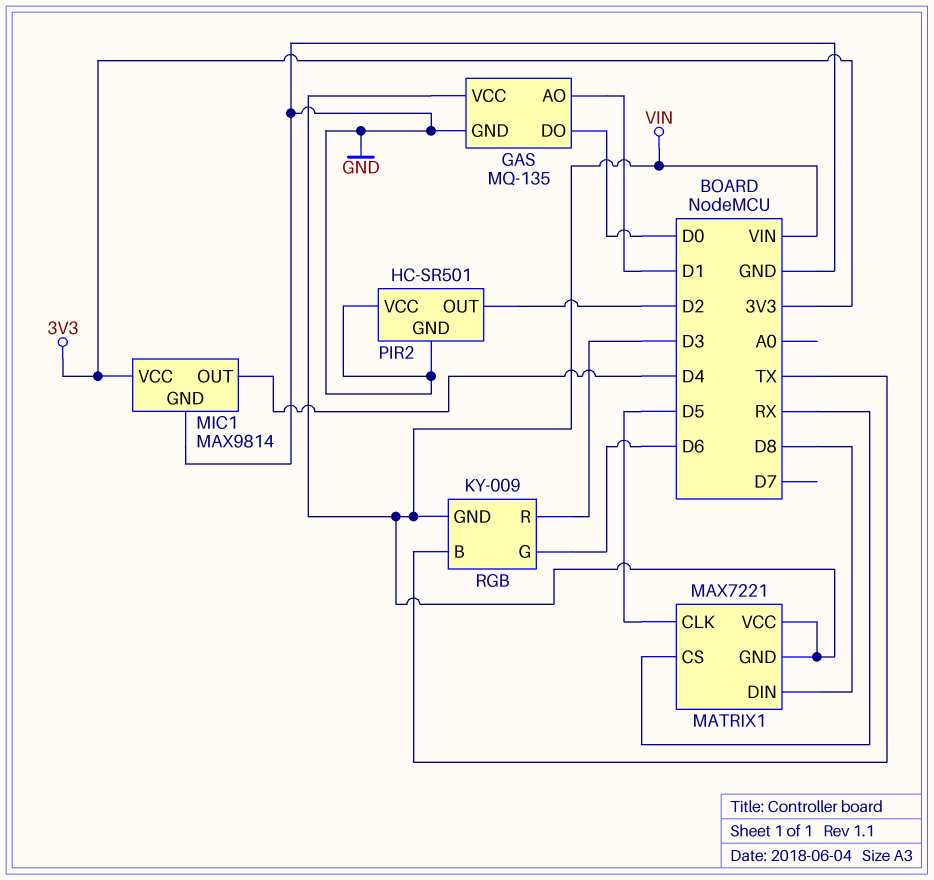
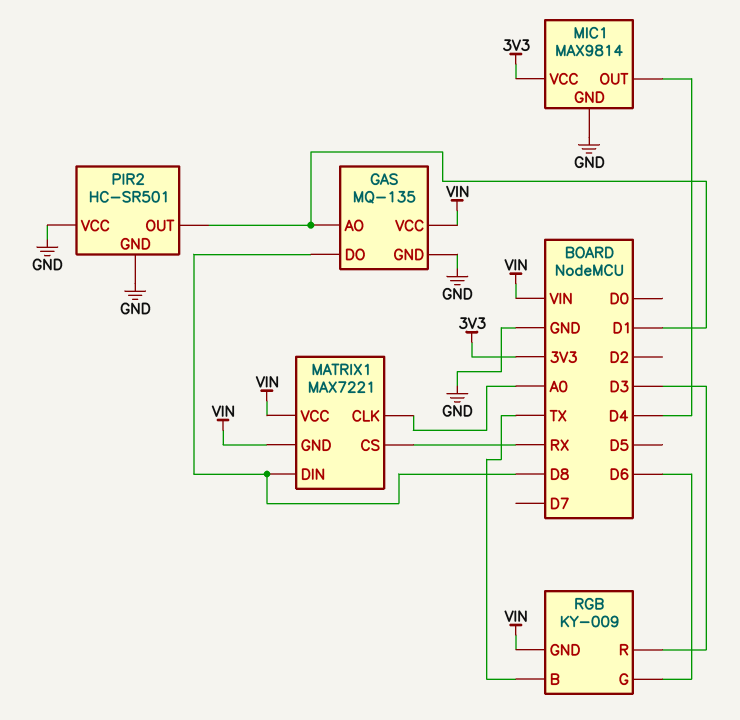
GAS pin DO: D0 -> D8
MATRIX1 pin CLK: D5 -> A0
PIR2 pin OUT: D2 -> D1

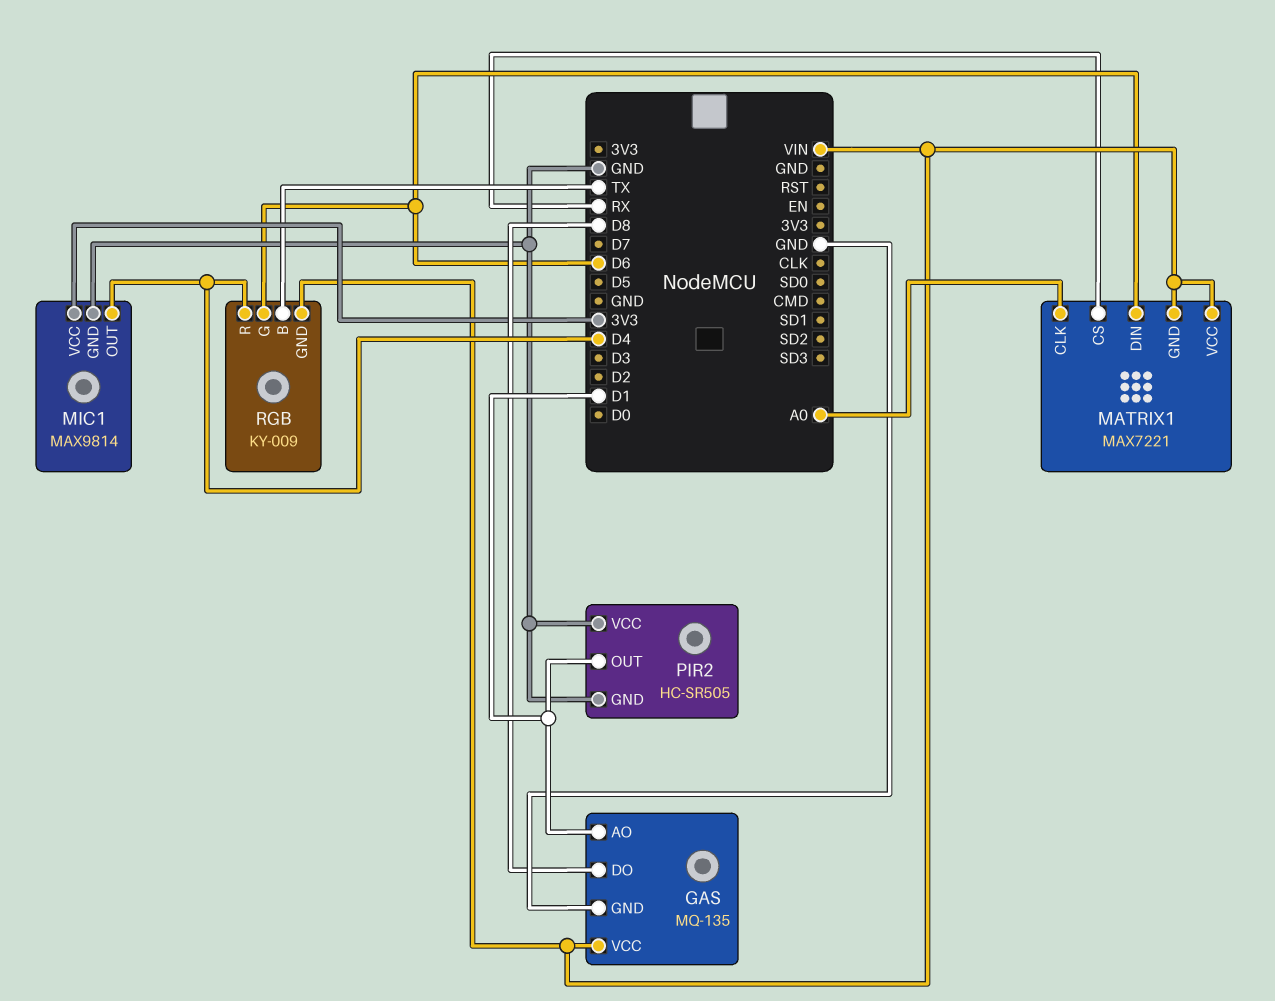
MATRIX1 pin DIN: D8 -> D6
PIR2: HC-SR501 -> HC-SR505
RGB pin R: D3 -> D4

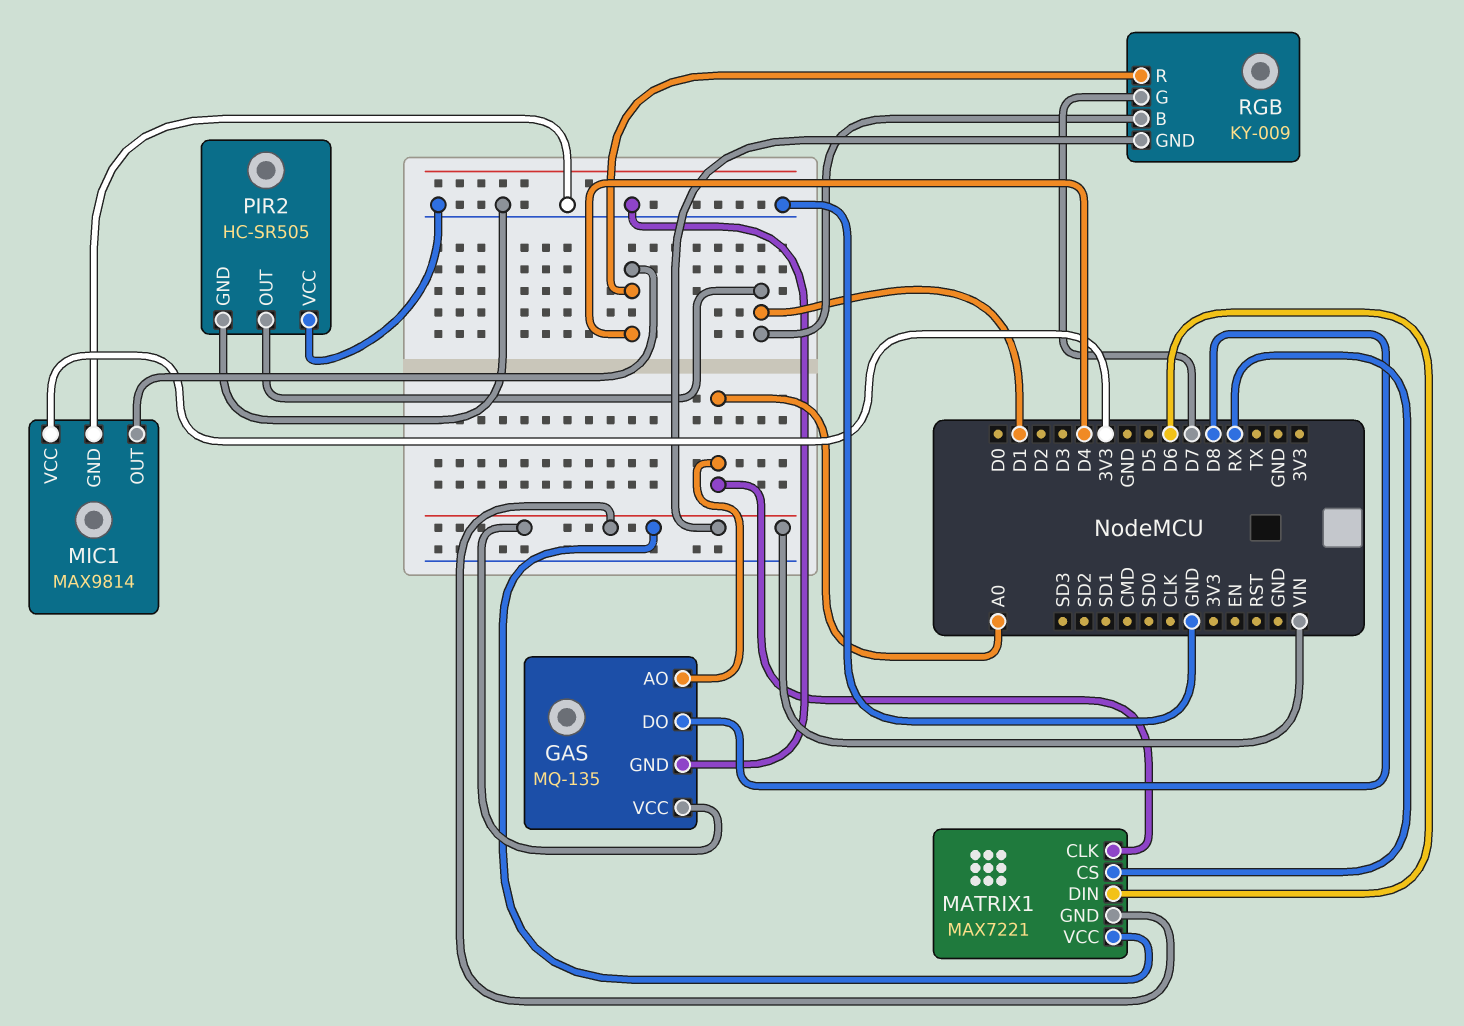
GAS pin AO: D1 -> A0
RGB pin B: TX -> D1
RGB pin G: D6 -> D7

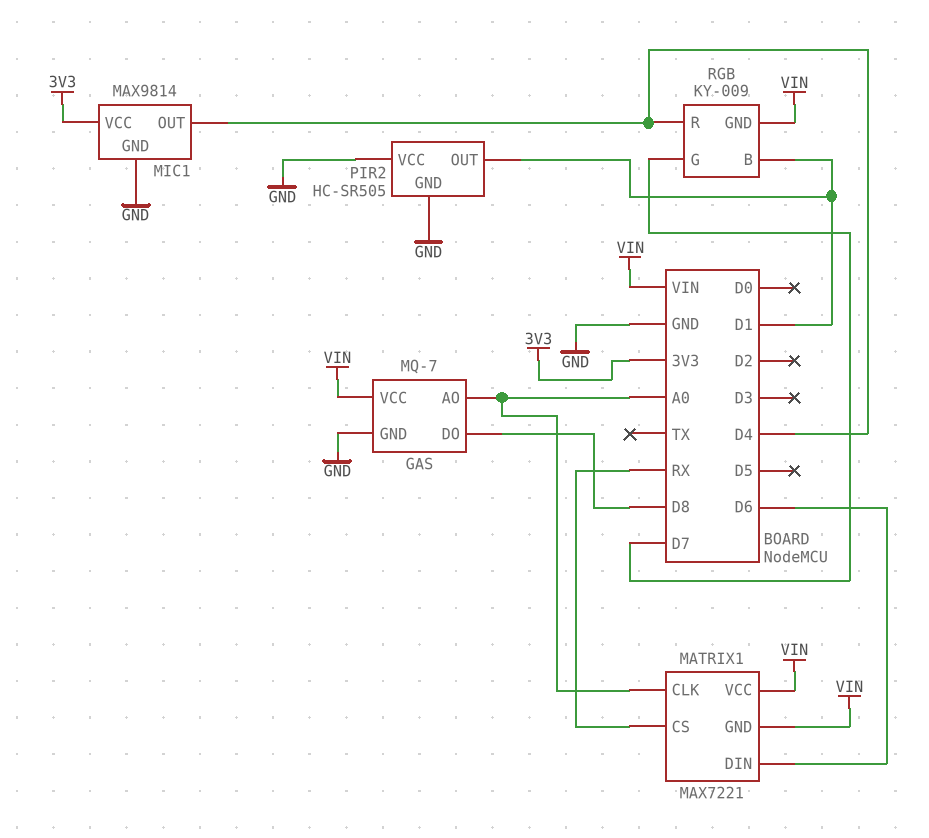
GAS: MQ-135 -> MQ-7

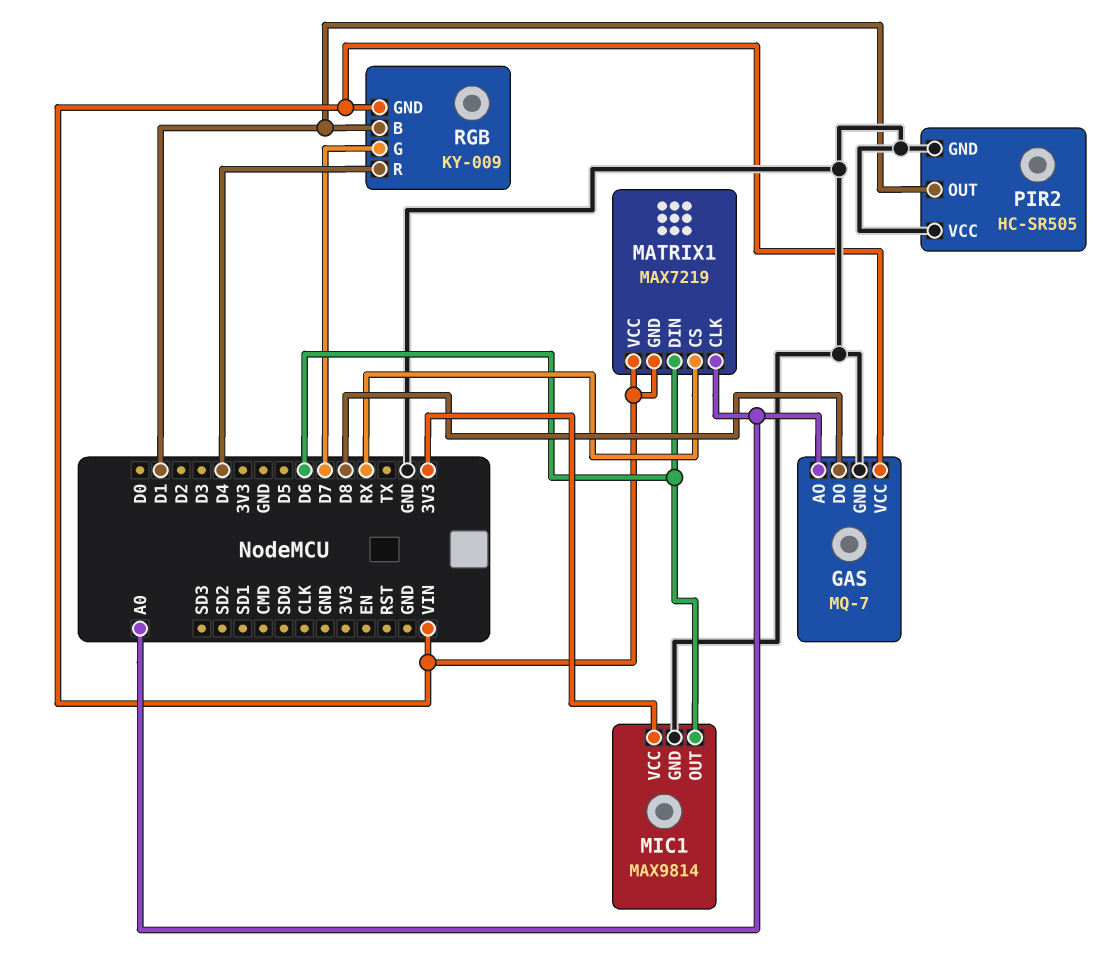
MATRIX1: MAX7221 -> MAX7219
MIC1 pin OUT: D4 -> D6

